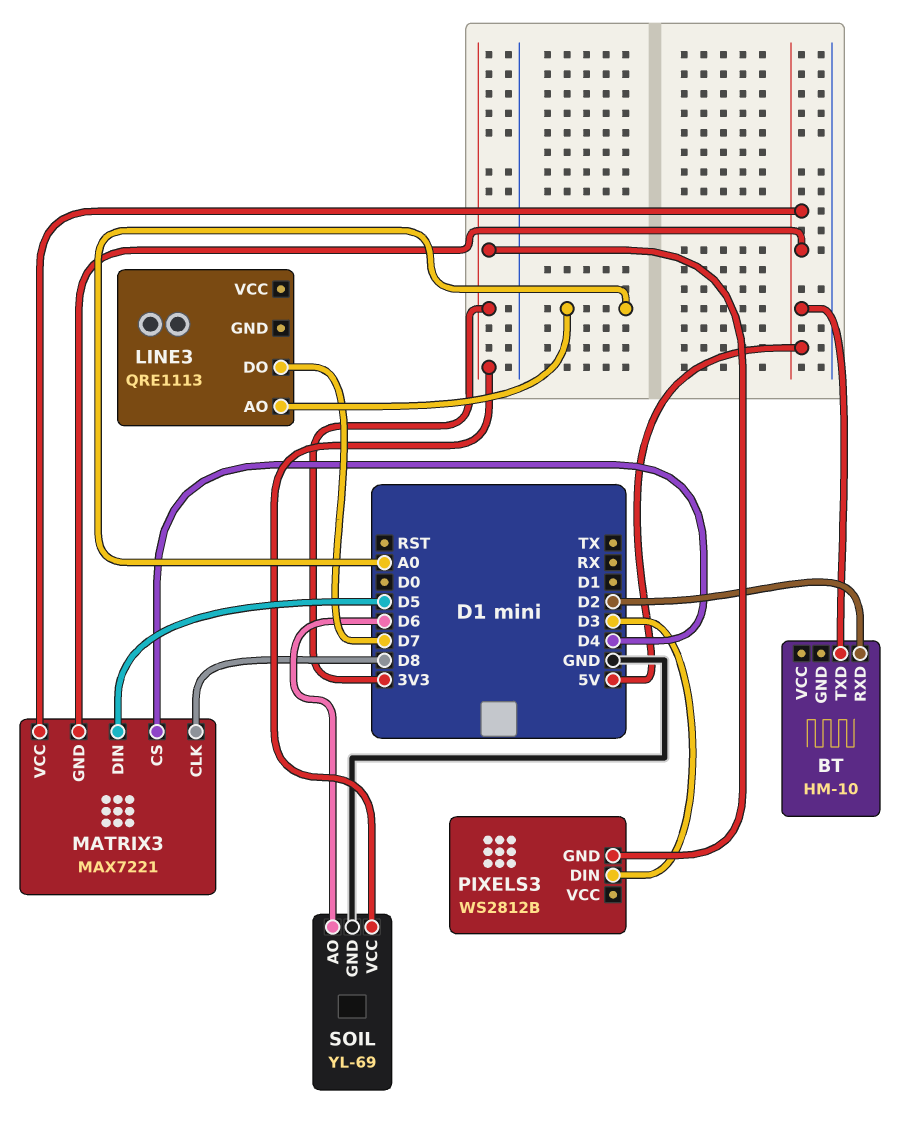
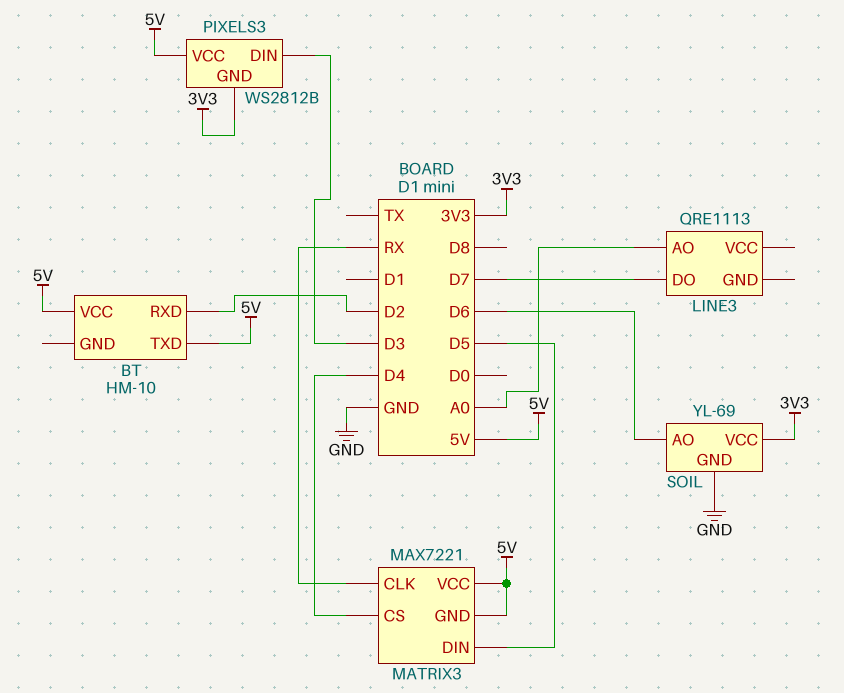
BT pin VCC: none -> 5V
MATRIX3 pin CLK: D8 -> RX
PIXELS3 pin VCC: none -> 5V

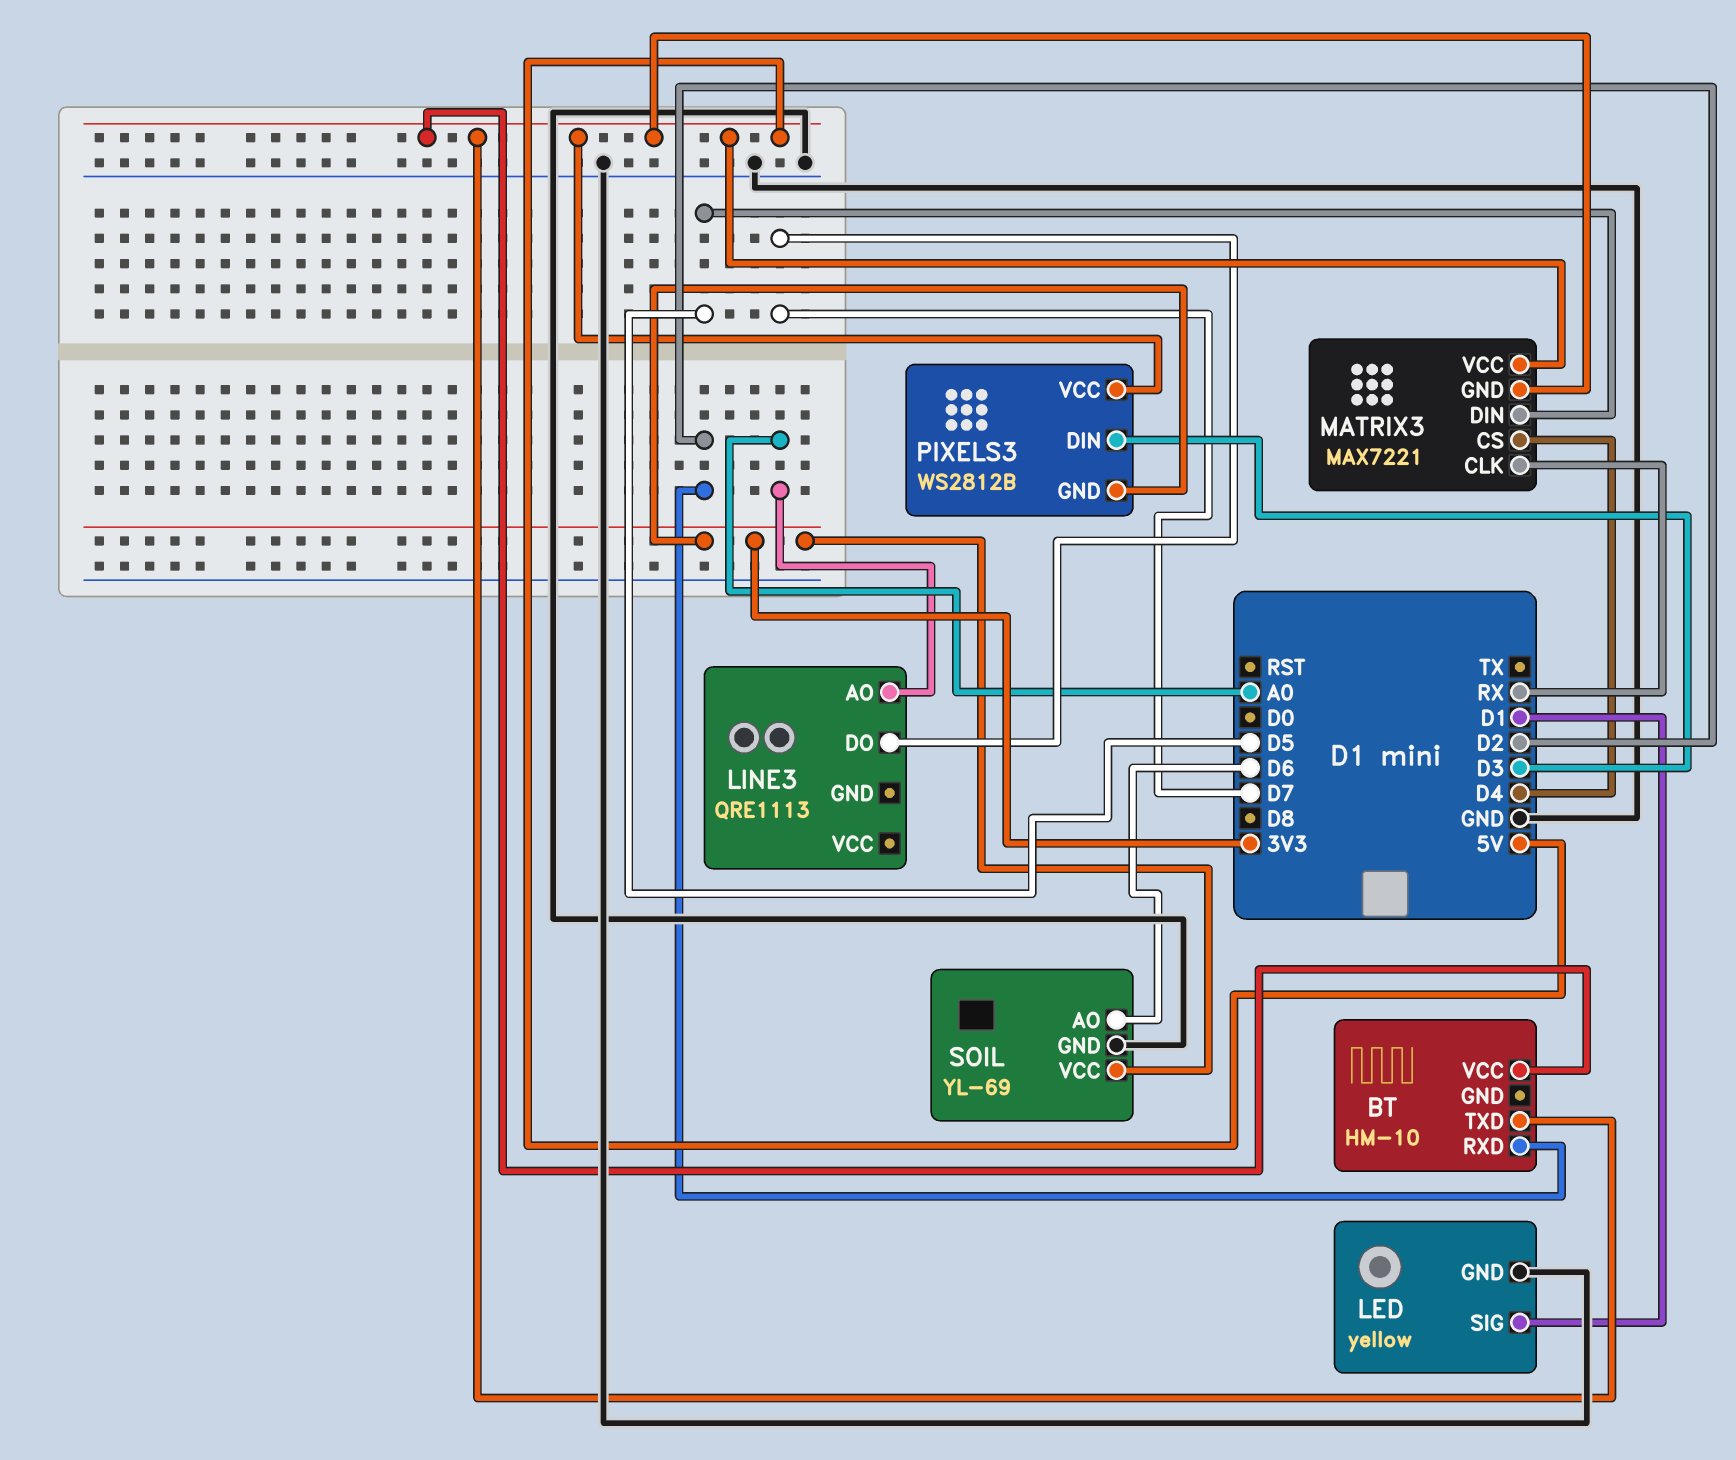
LED: none -> yellow
LED pin GND: none -> GND
LED pin SIG: none -> D1

